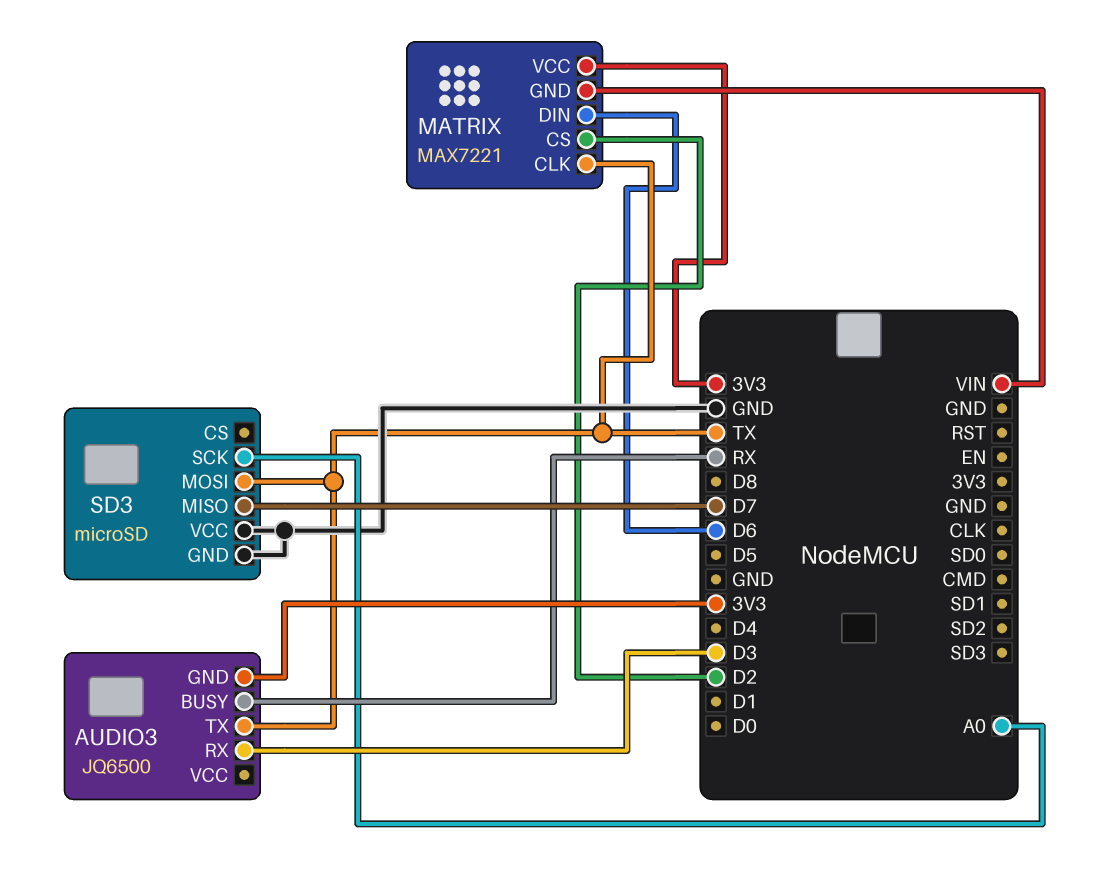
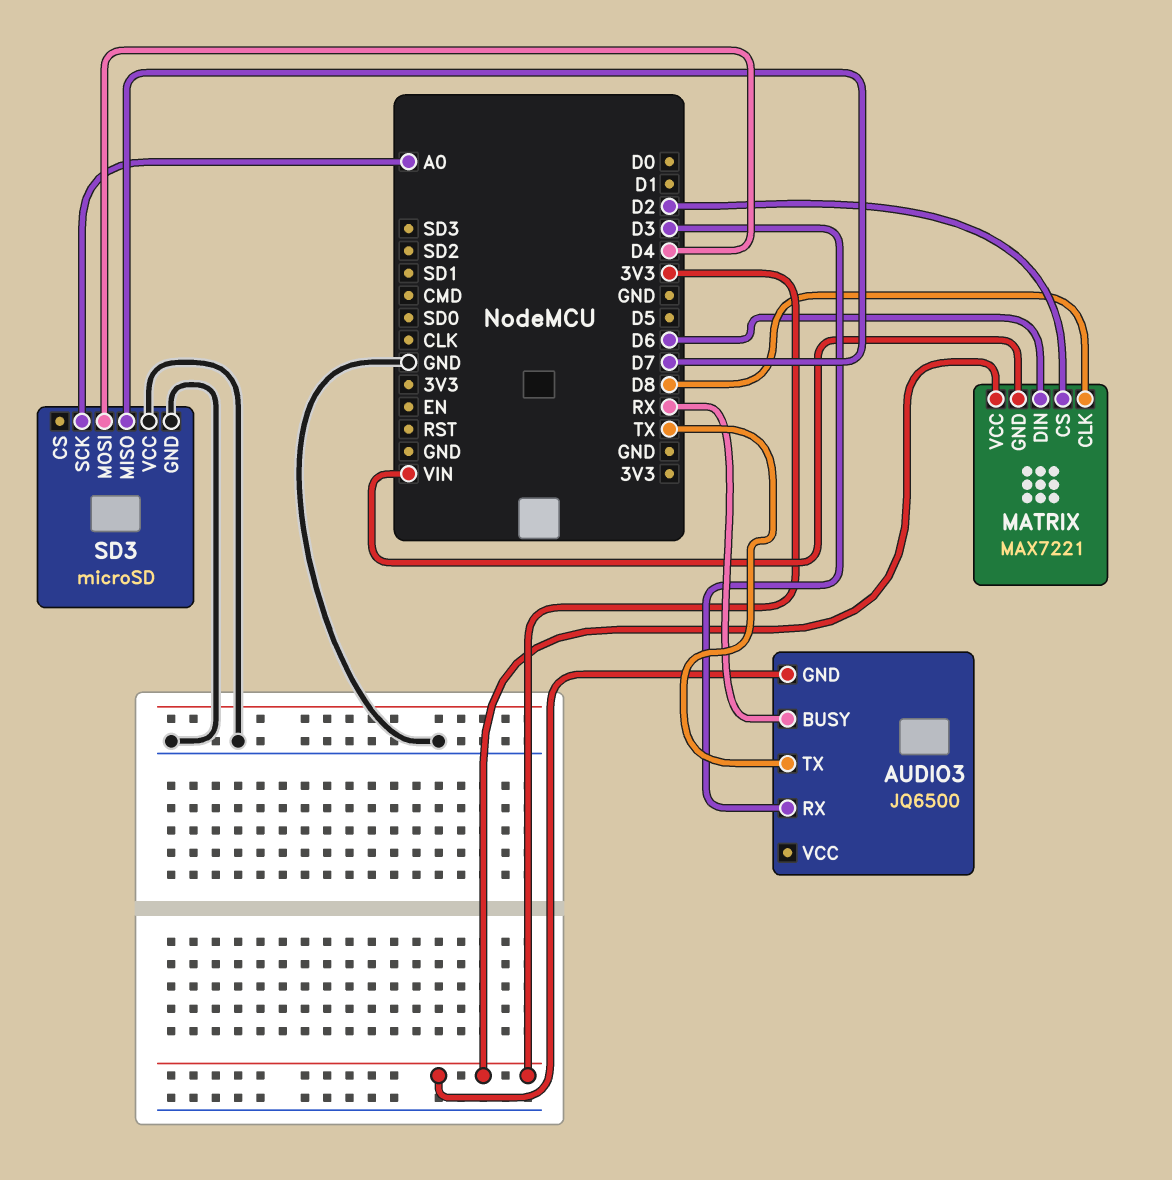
MATRIX pin CLK: TX -> D8
SD3 pin MOSI: TX -> D4

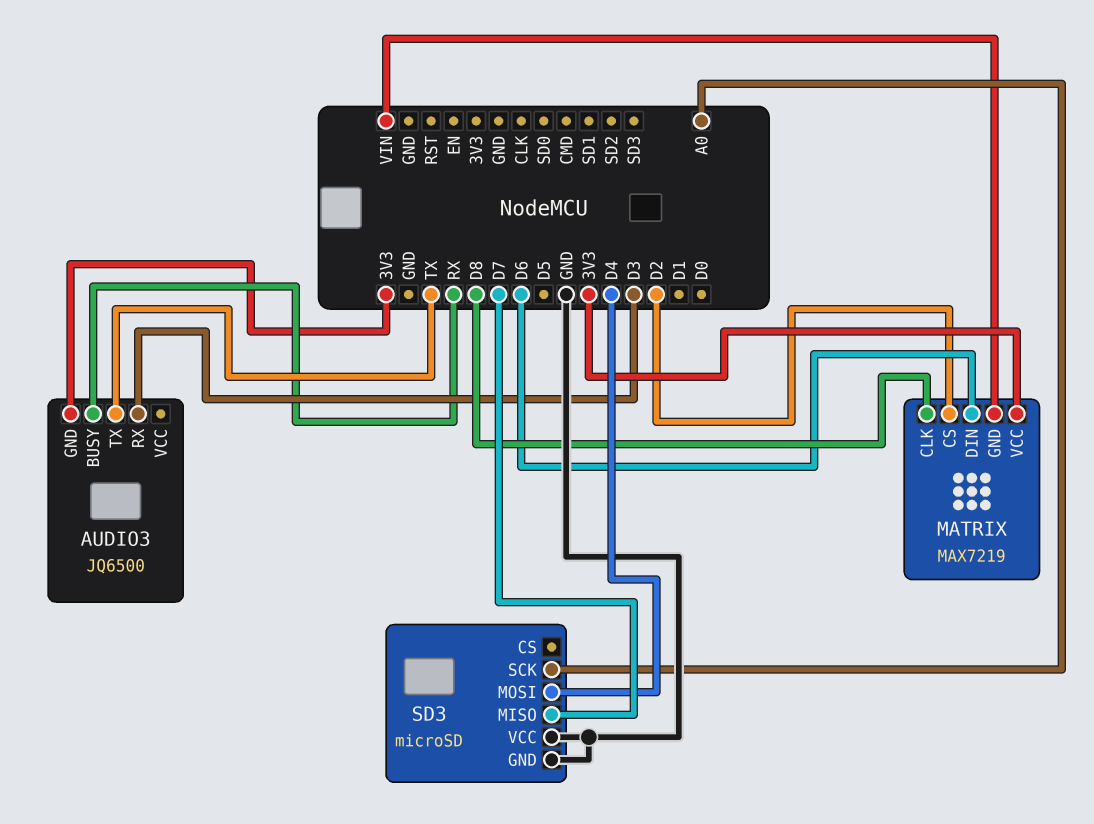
MATRIX: MAX7221 -> MAX7219

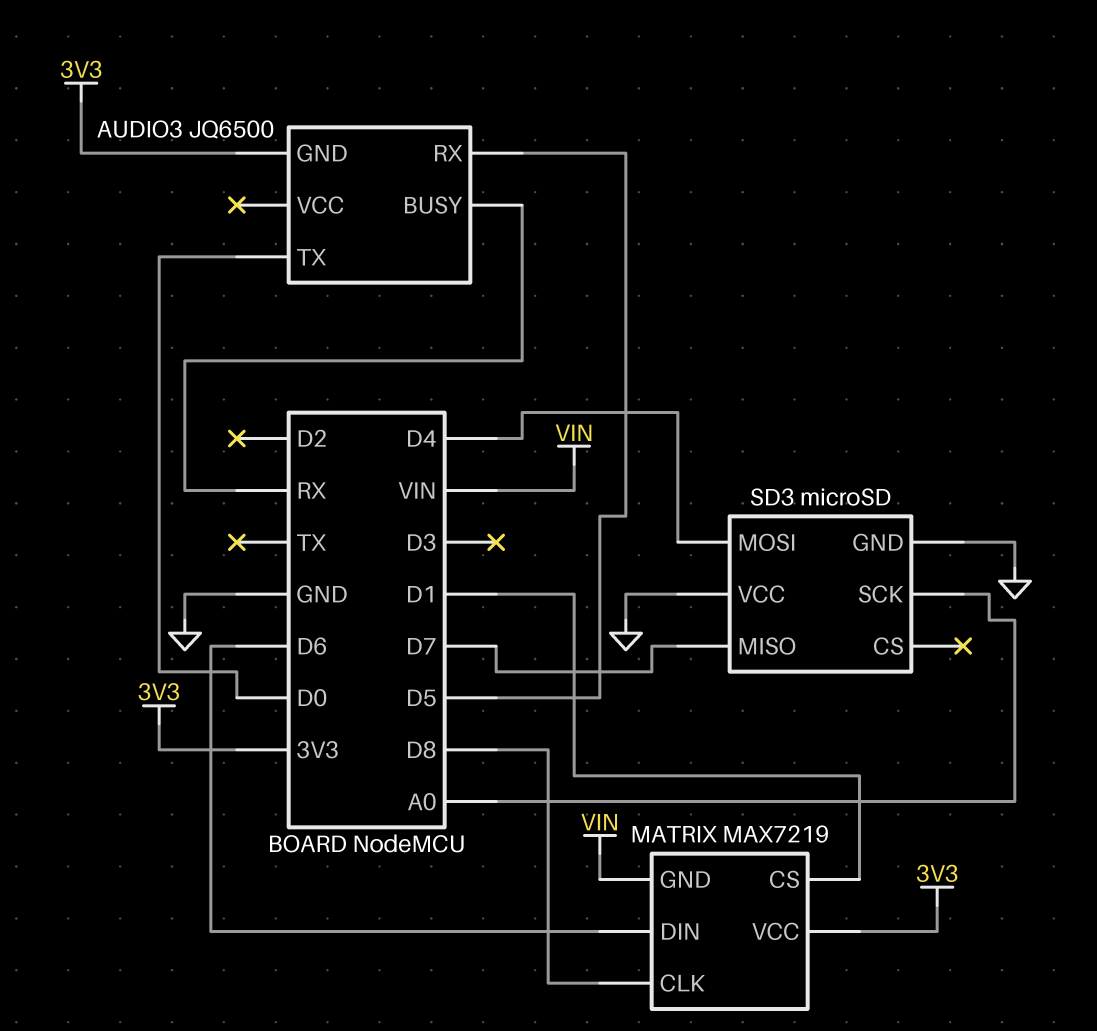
AUDIO3 pin RX: D3 -> D5
AUDIO3 pin TX: TX -> D0
MATRIX pin CS: D2 -> D1

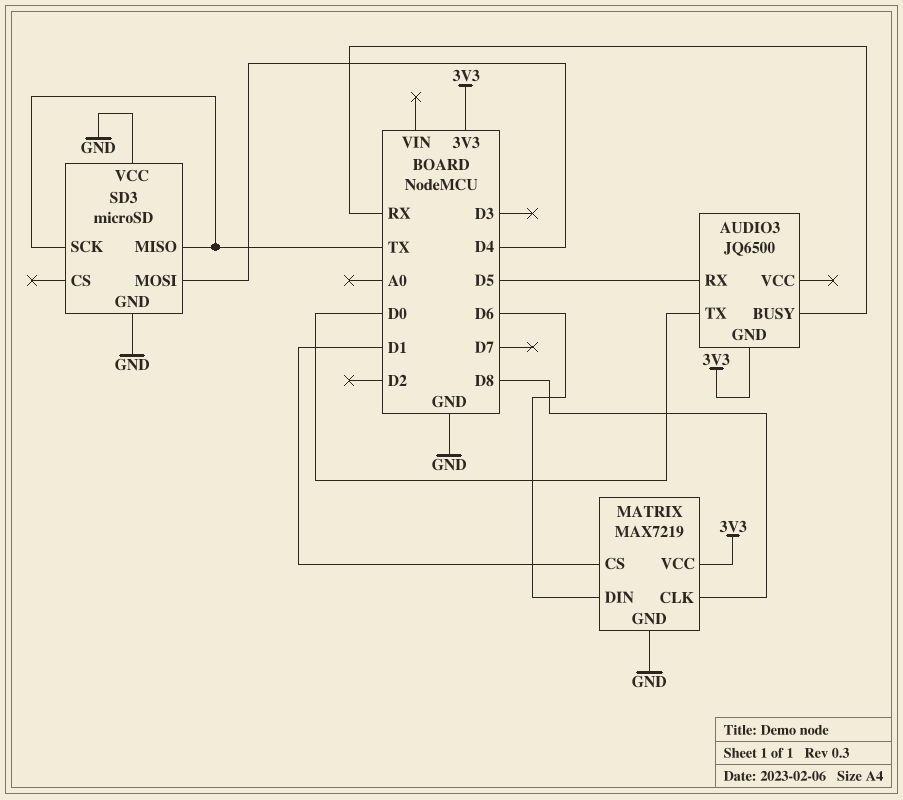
MATRIX pin GND: VIN -> GND
SD3 pin MISO: D7 -> TX
SD3 pin SCK: A0 -> TX

